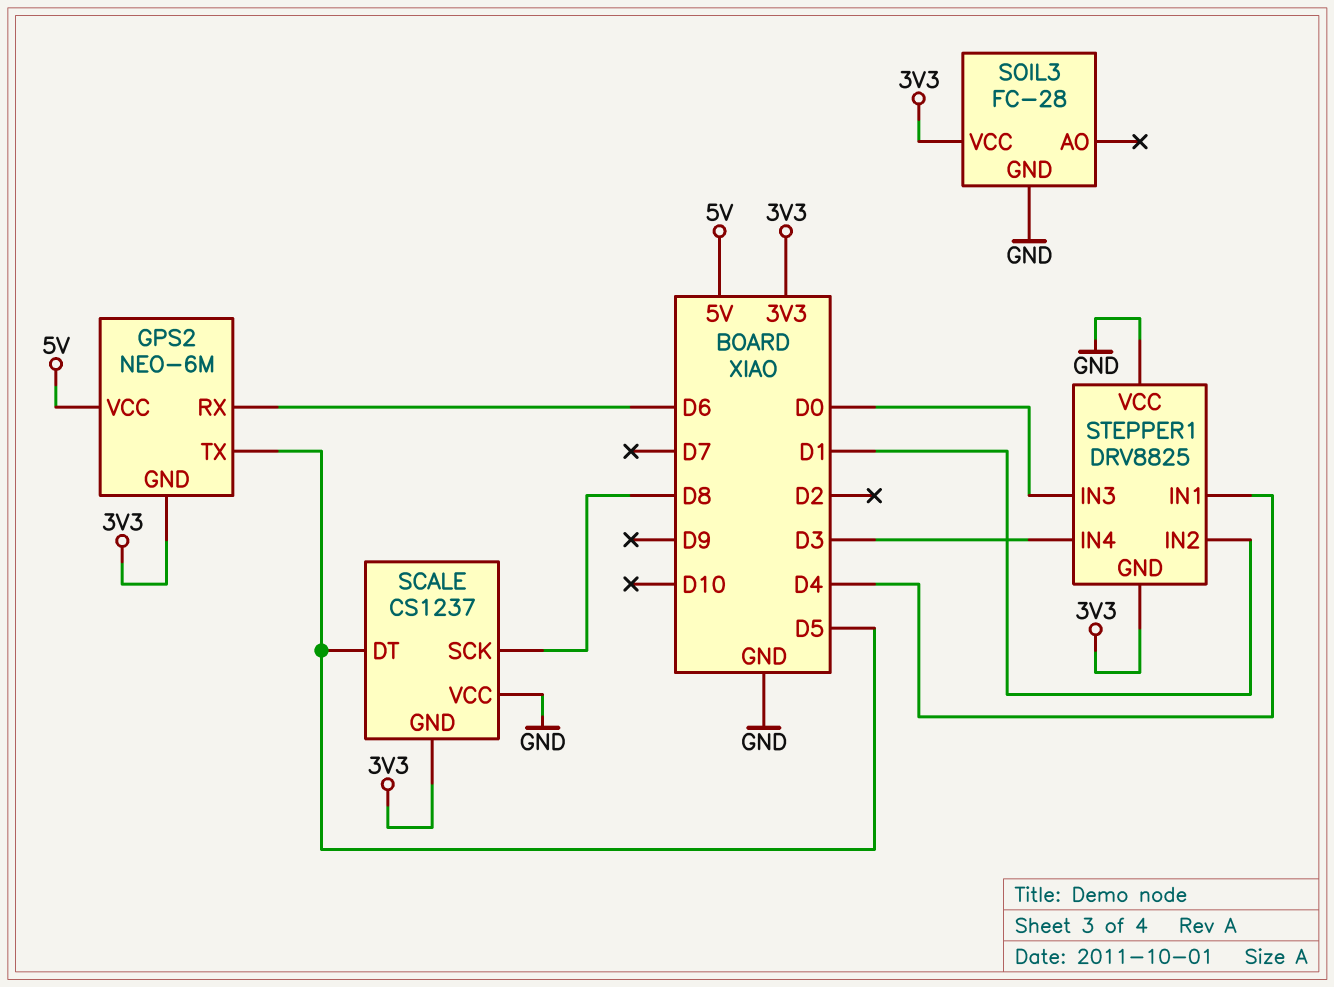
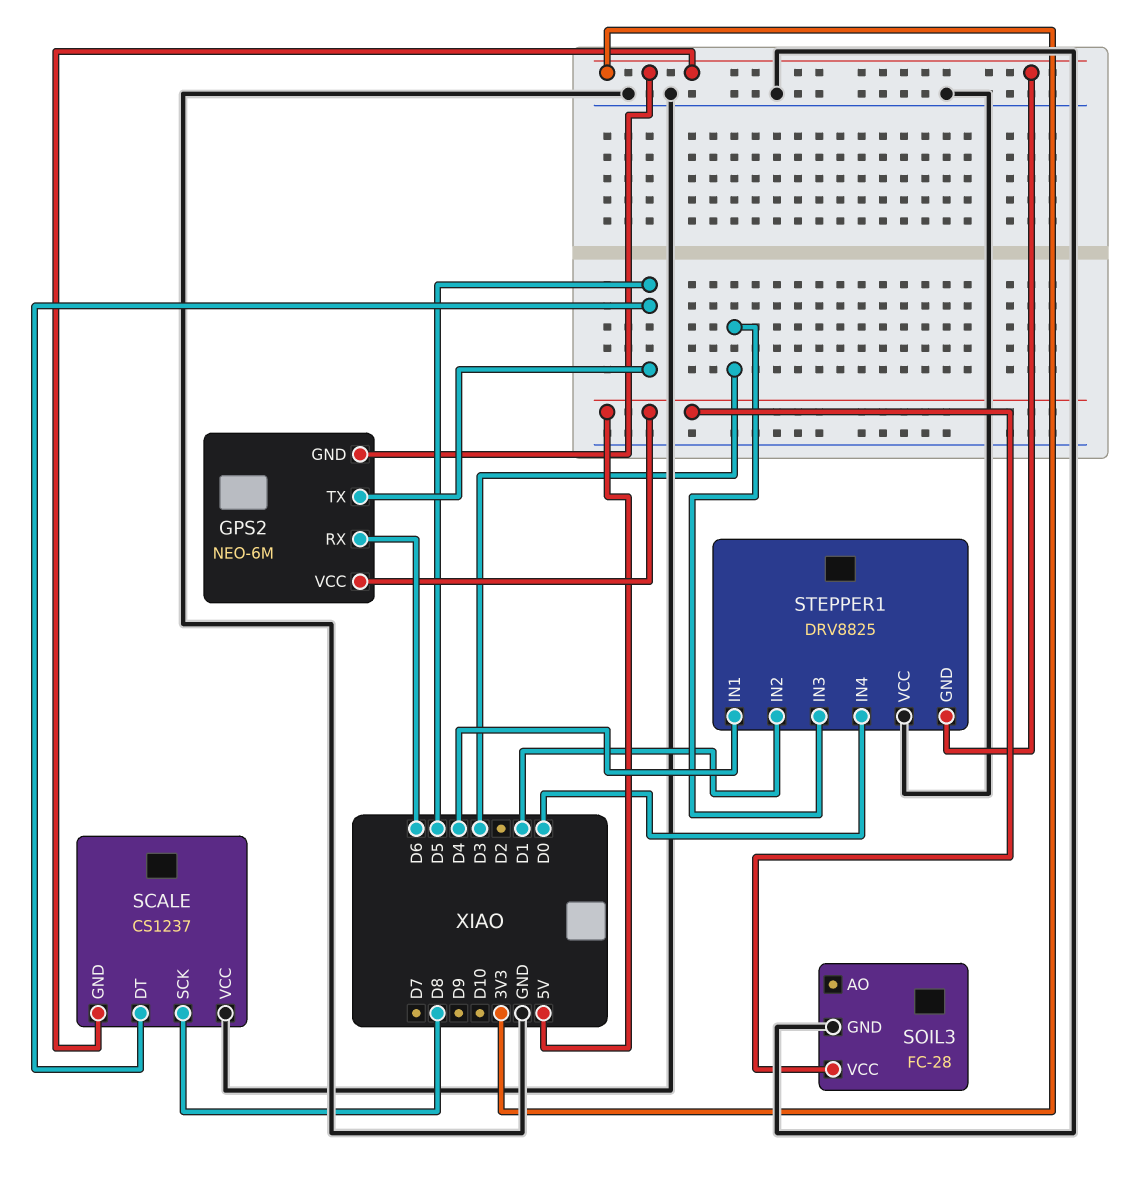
SOIL3 pin VCC: 3V3 -> 5V
STEPPER1 pin IN3: D0 -> D3
STEPPER1 pin IN4: D3 -> D0

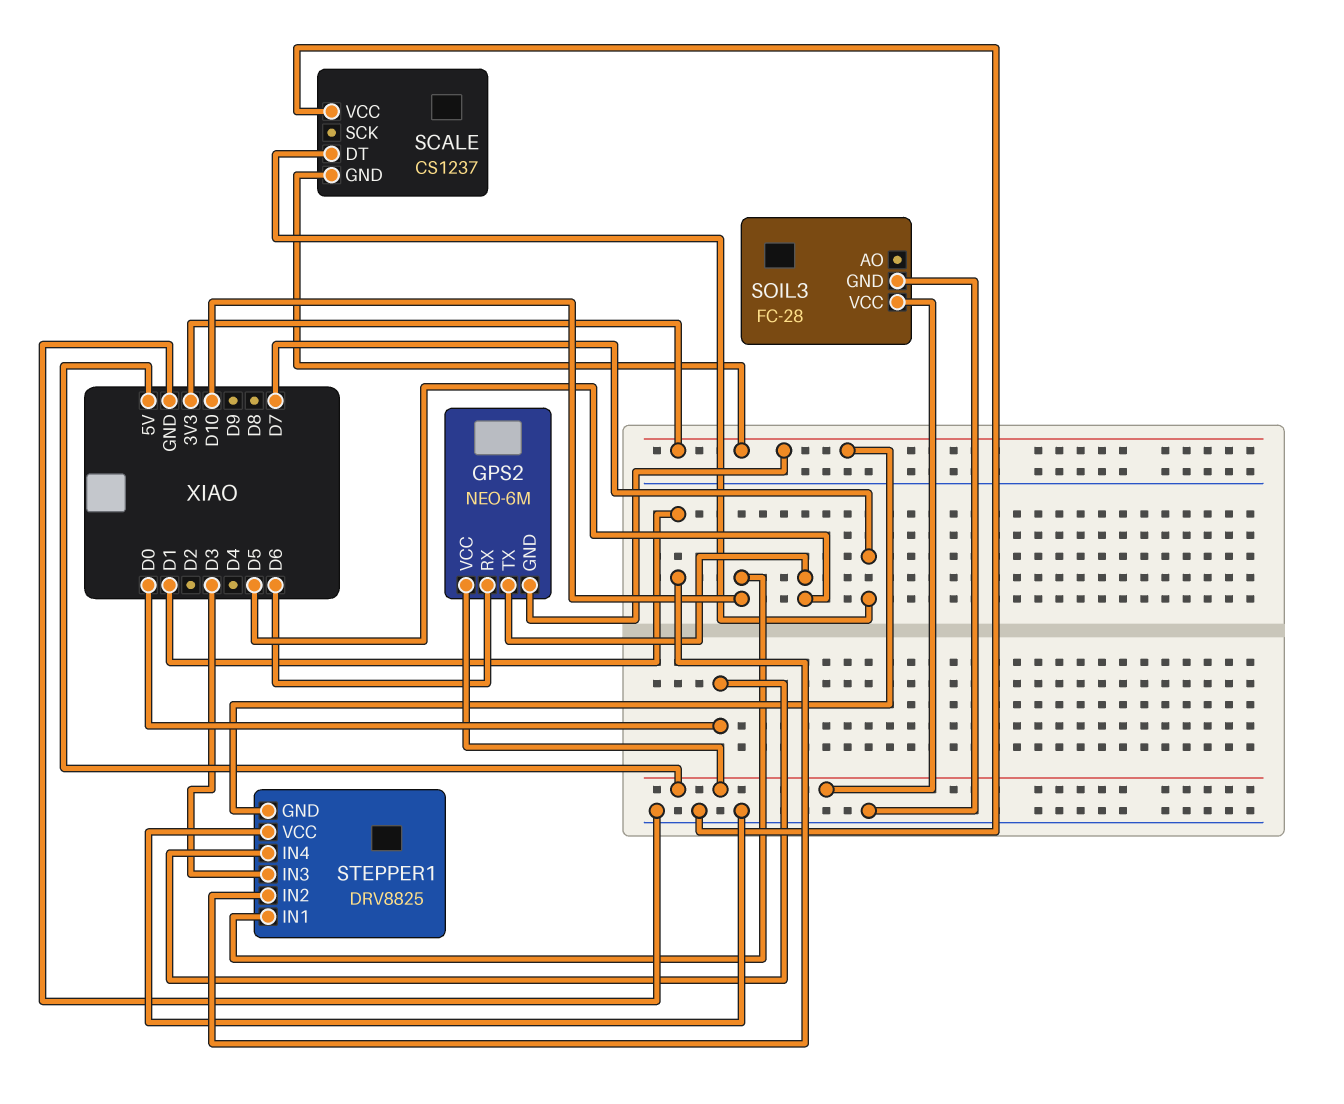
SCALE pin DT: D5 -> D7
SCALE pin SCK: D8 -> none
STEPPER1 pin IN1: D4 -> D10

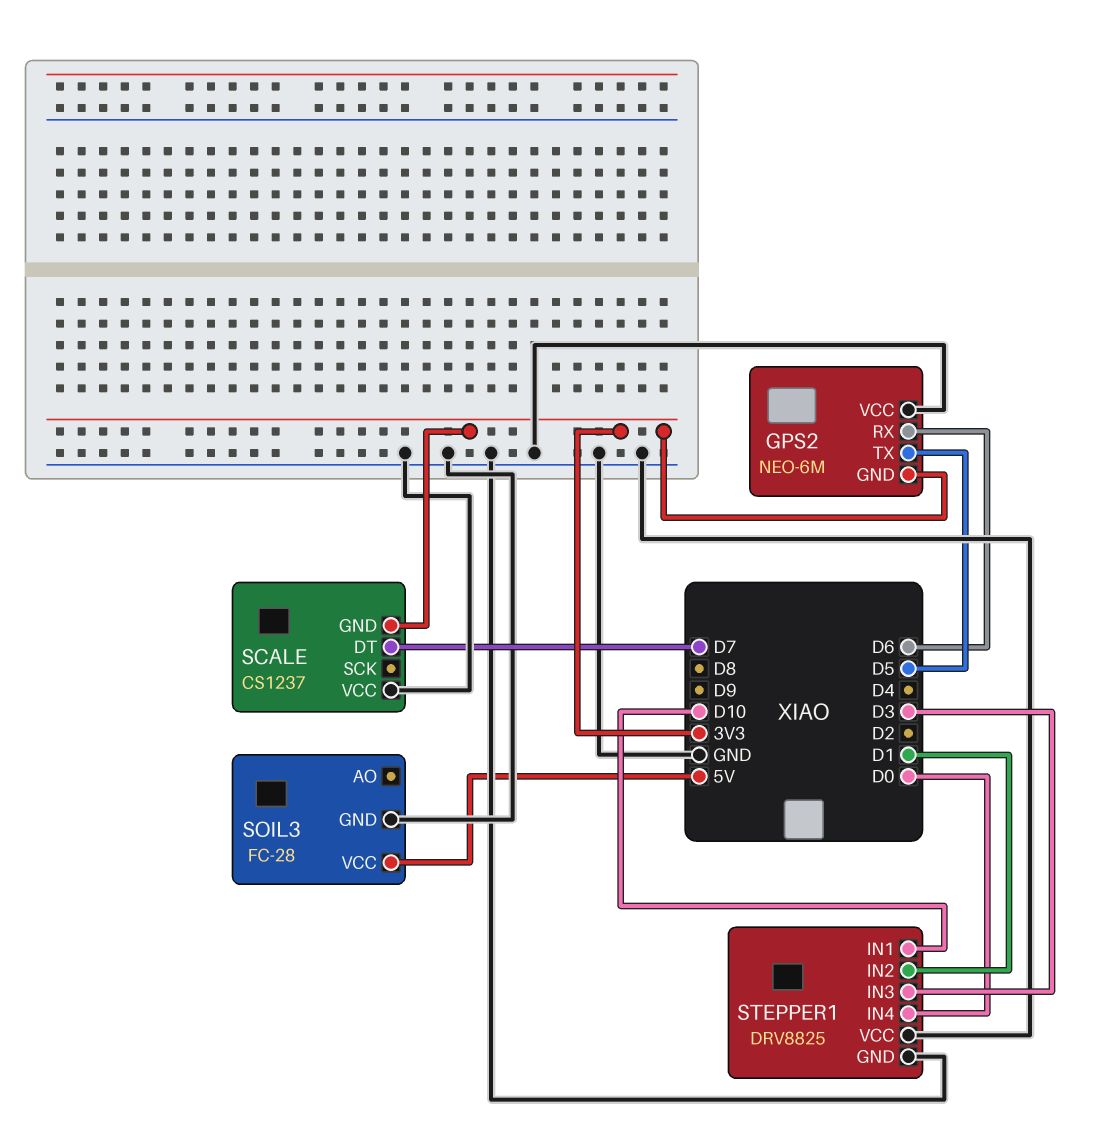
GPS2 pin VCC: 5V -> GND
STEPPER1 pin GND: 3V3 -> GND

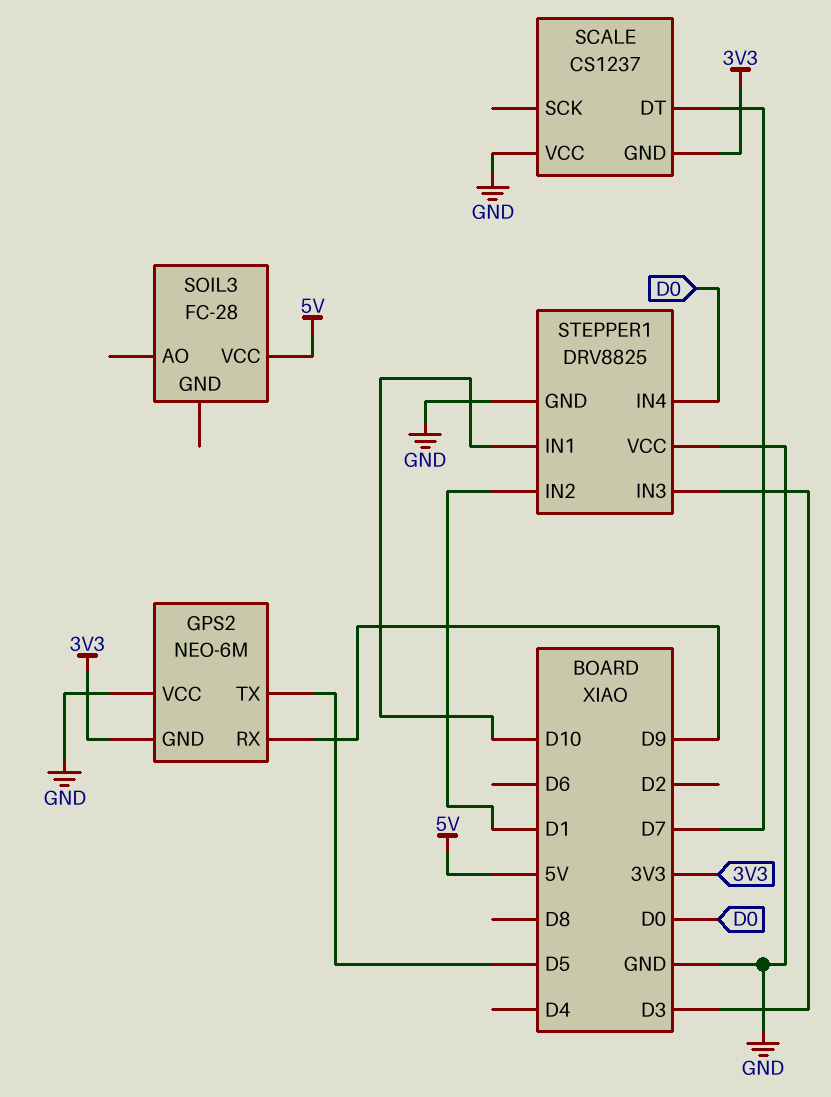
GPS2 pin RX: D6 -> D9
SOIL3 pin GND: GND -> none

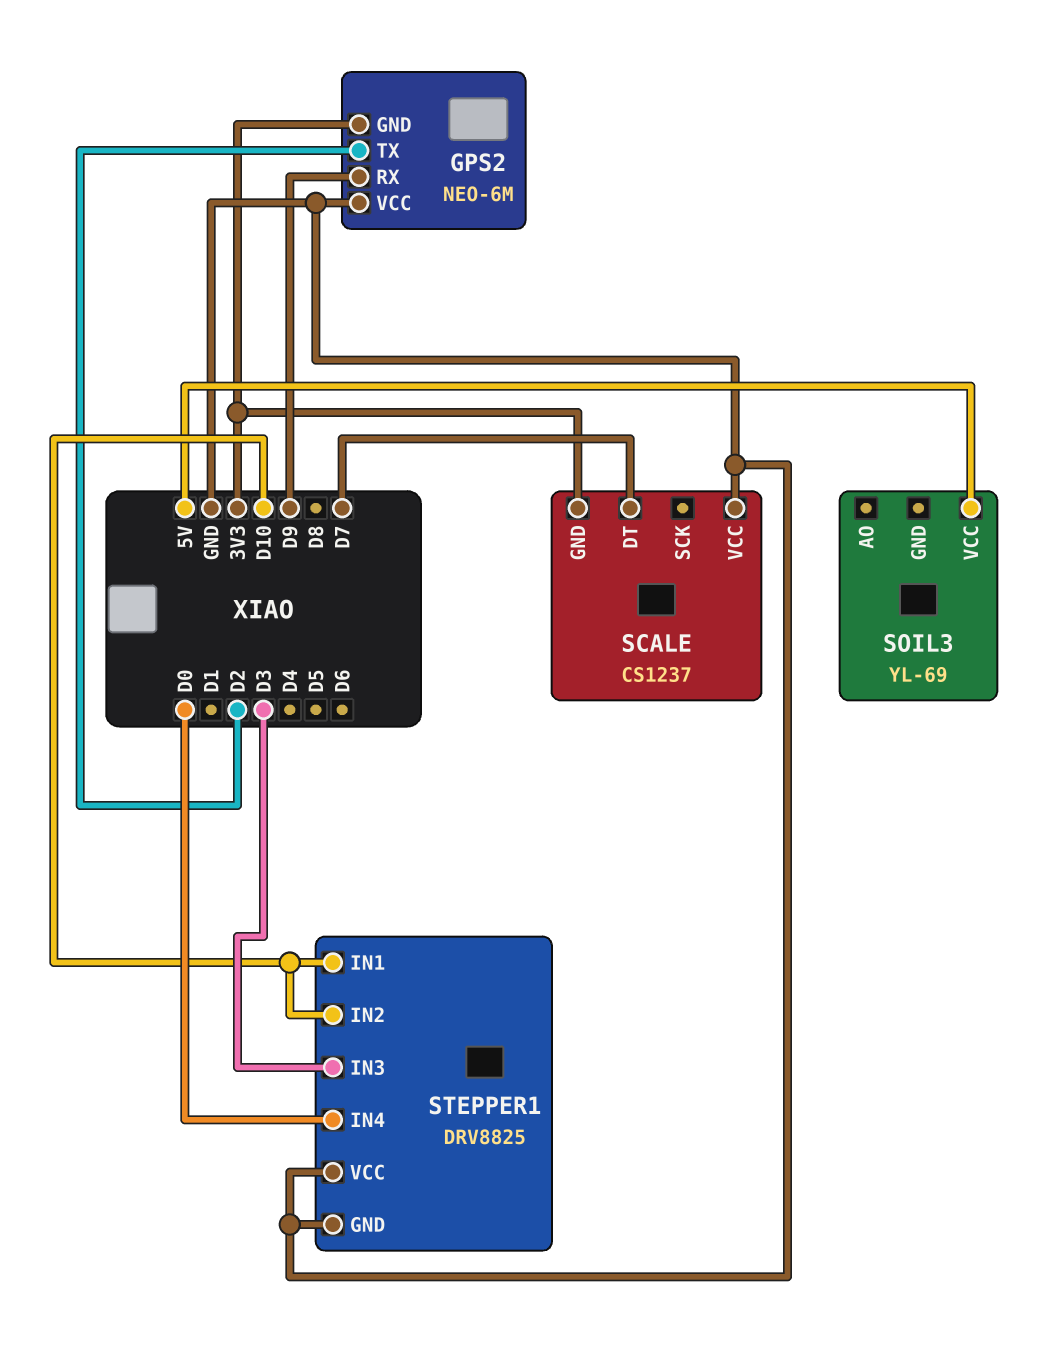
GPS2 pin TX: D5 -> D2
SOIL3: FC-28 -> YL-69
STEPPER1 pin IN2: D1 -> D10

